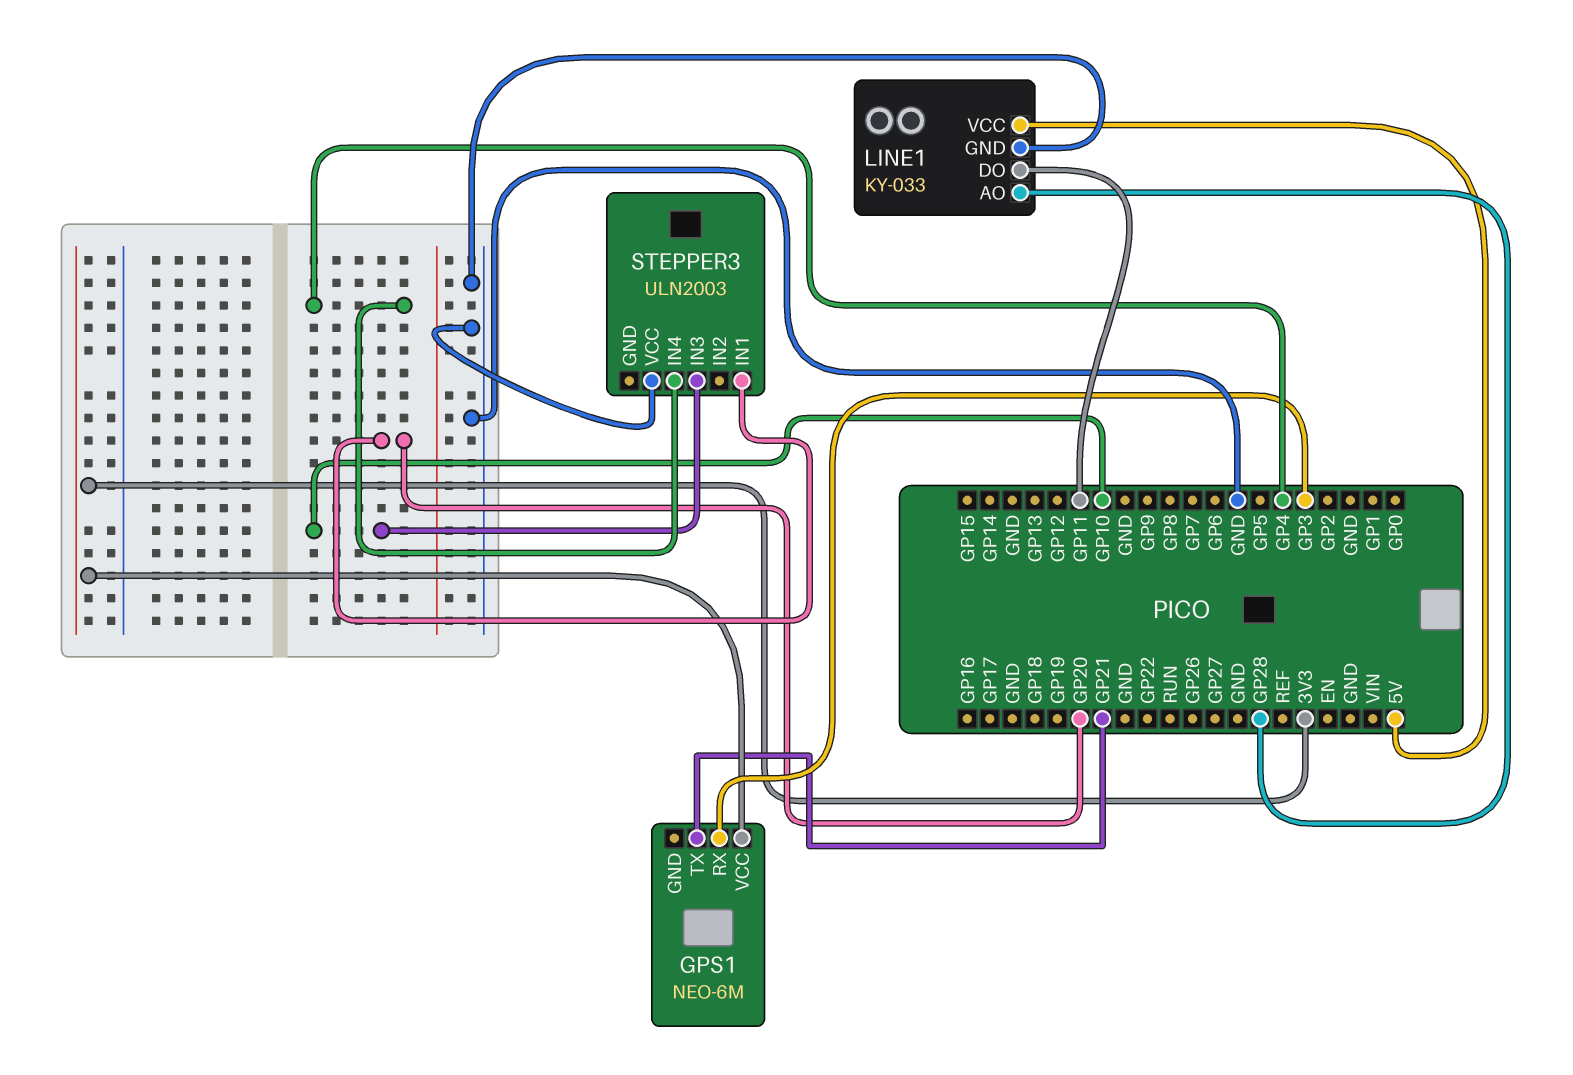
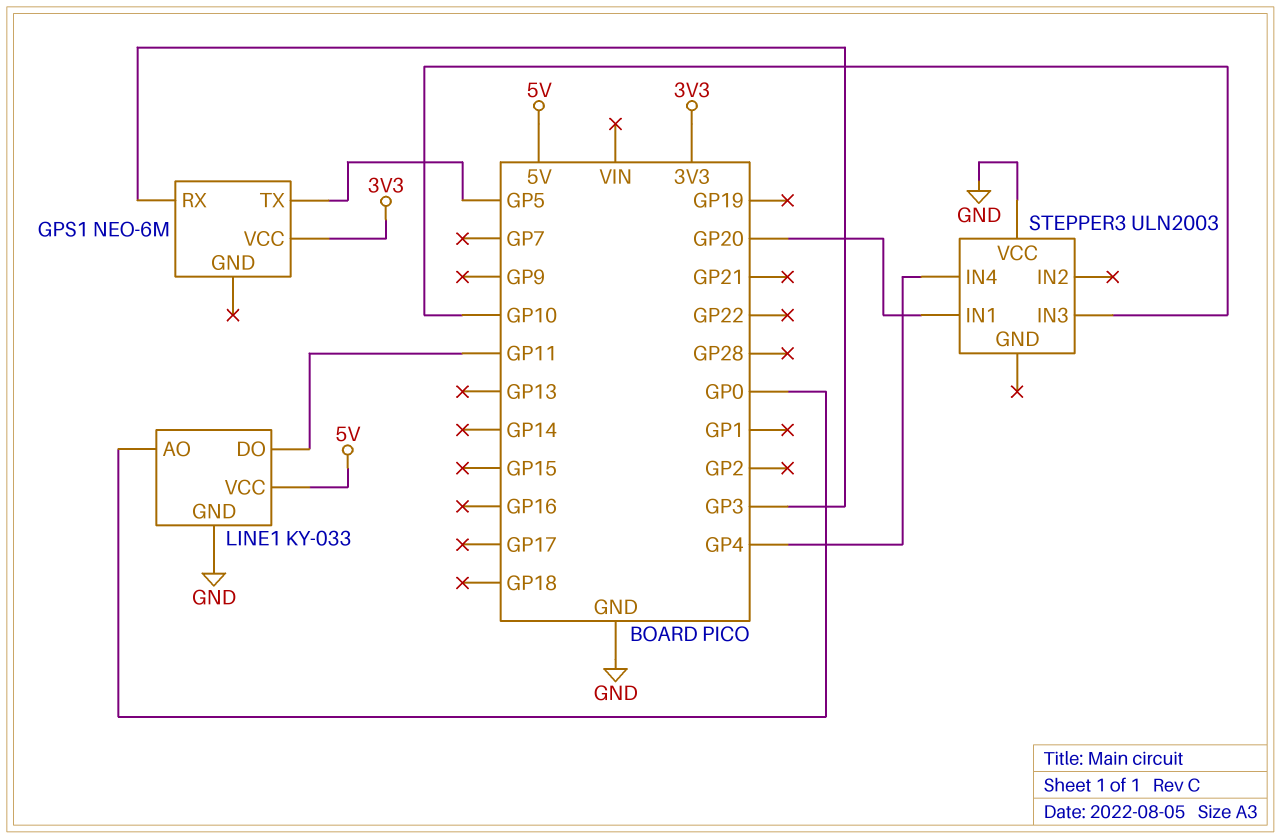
GPS1 pin TX: GP21 -> GP5
LINE1 pin AO: GP28 -> GP0

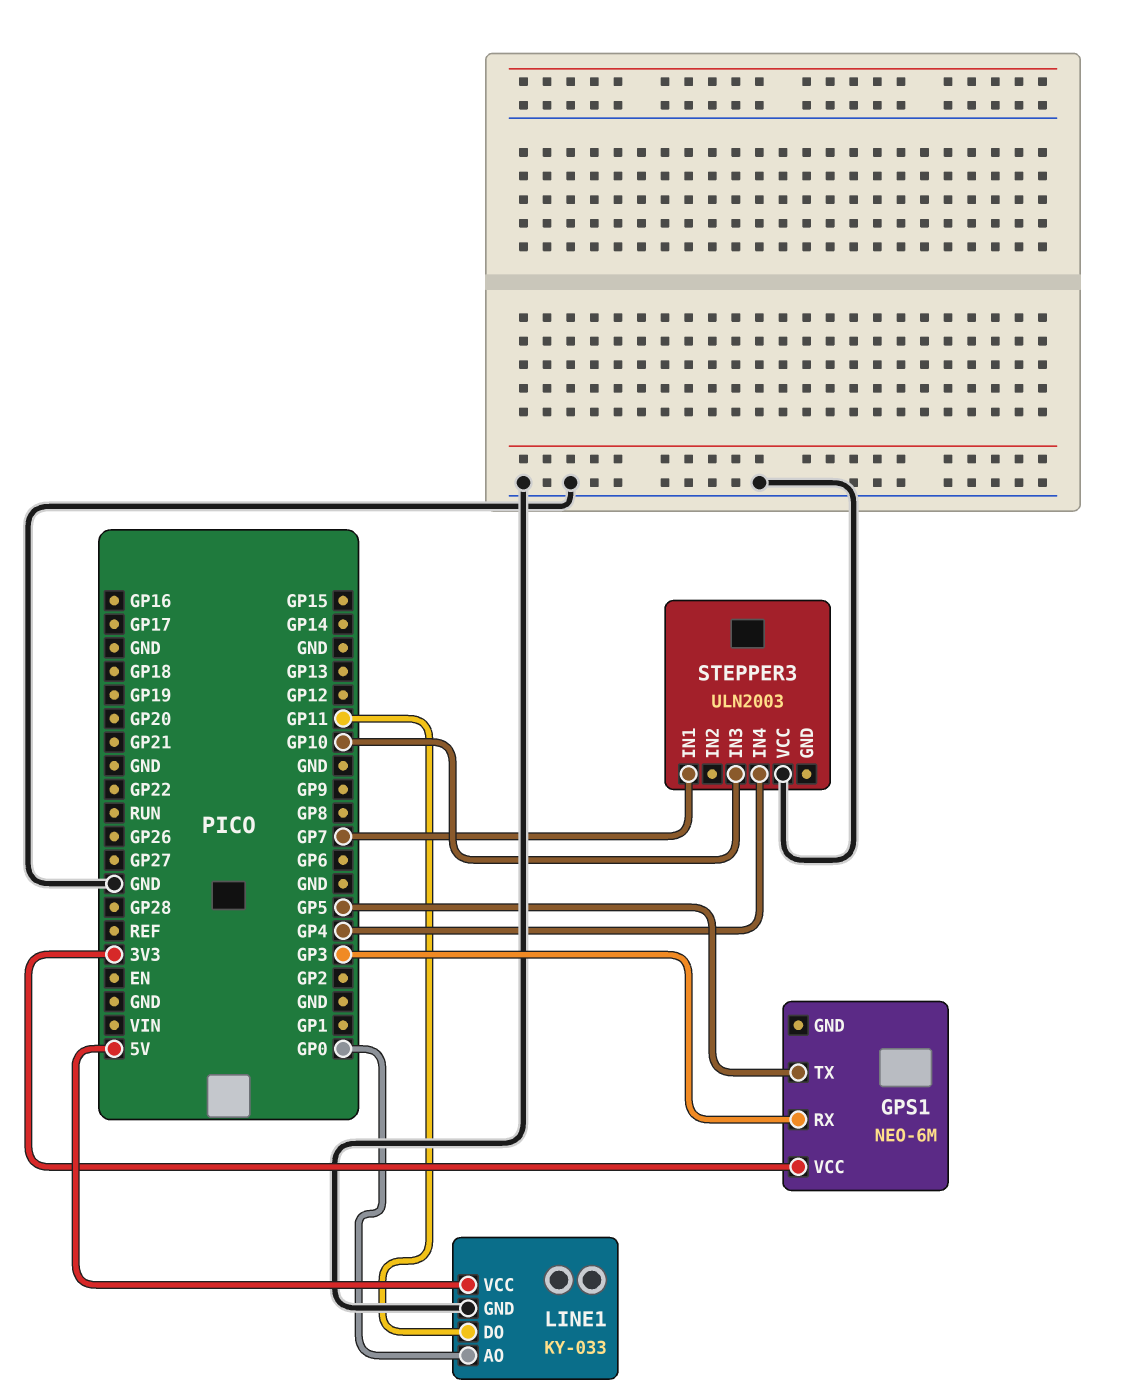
STEPPER3 pin IN1: GP20 -> GP7

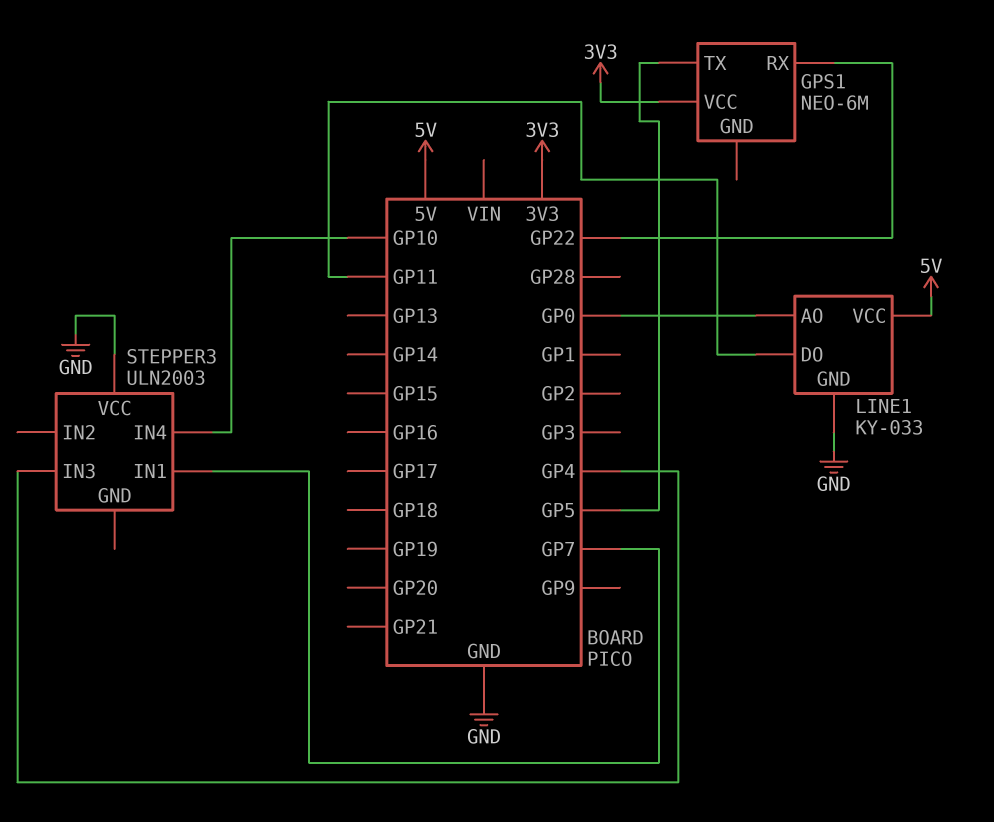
GPS1 pin RX: GP3 -> GP22
STEPPER3 pin IN3: GP10 -> GP4
STEPPER3 pin IN4: GP4 -> GP10

